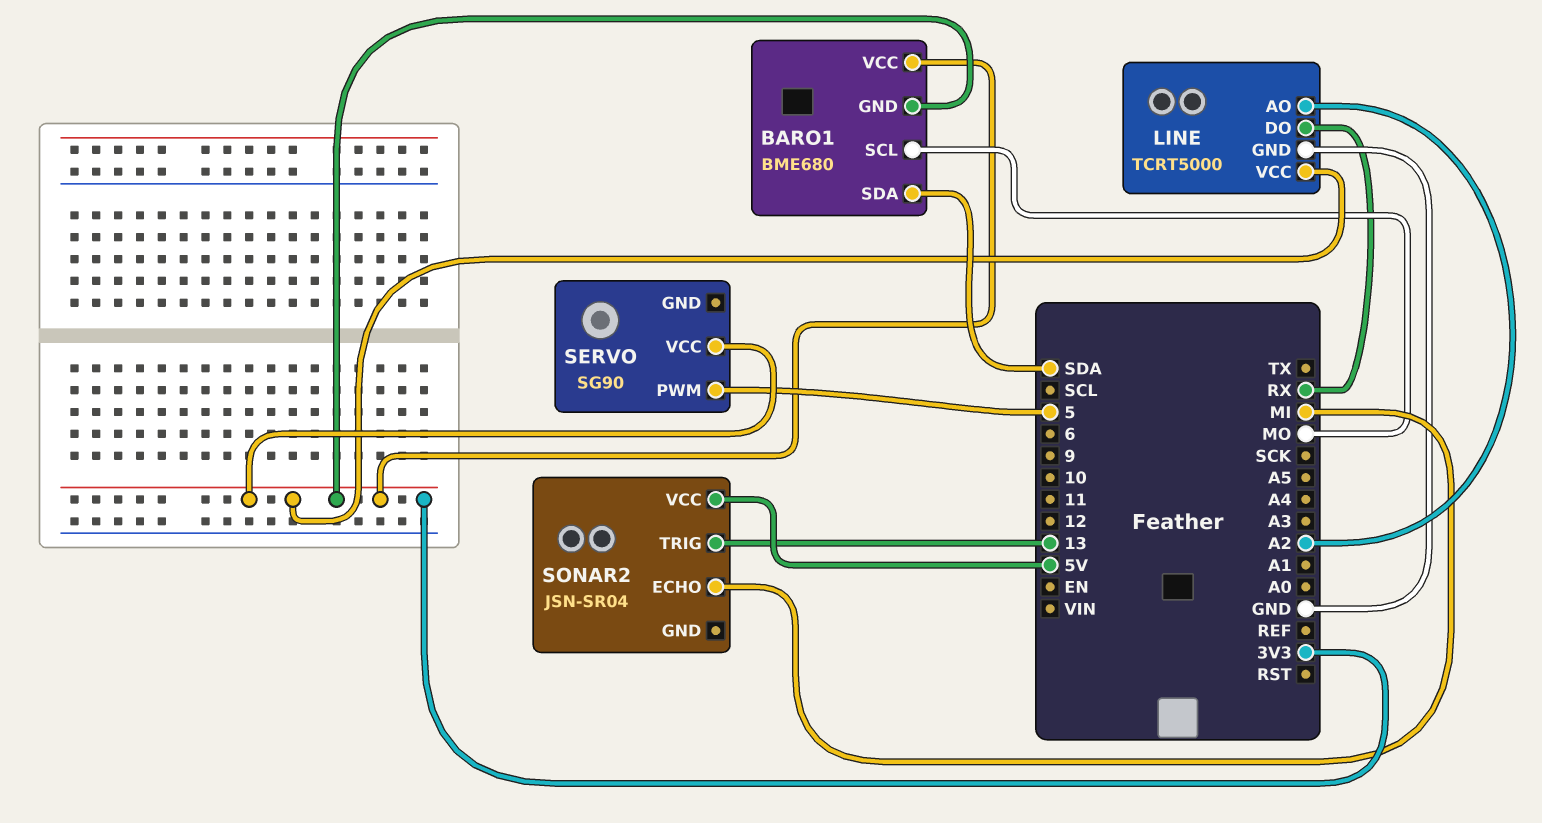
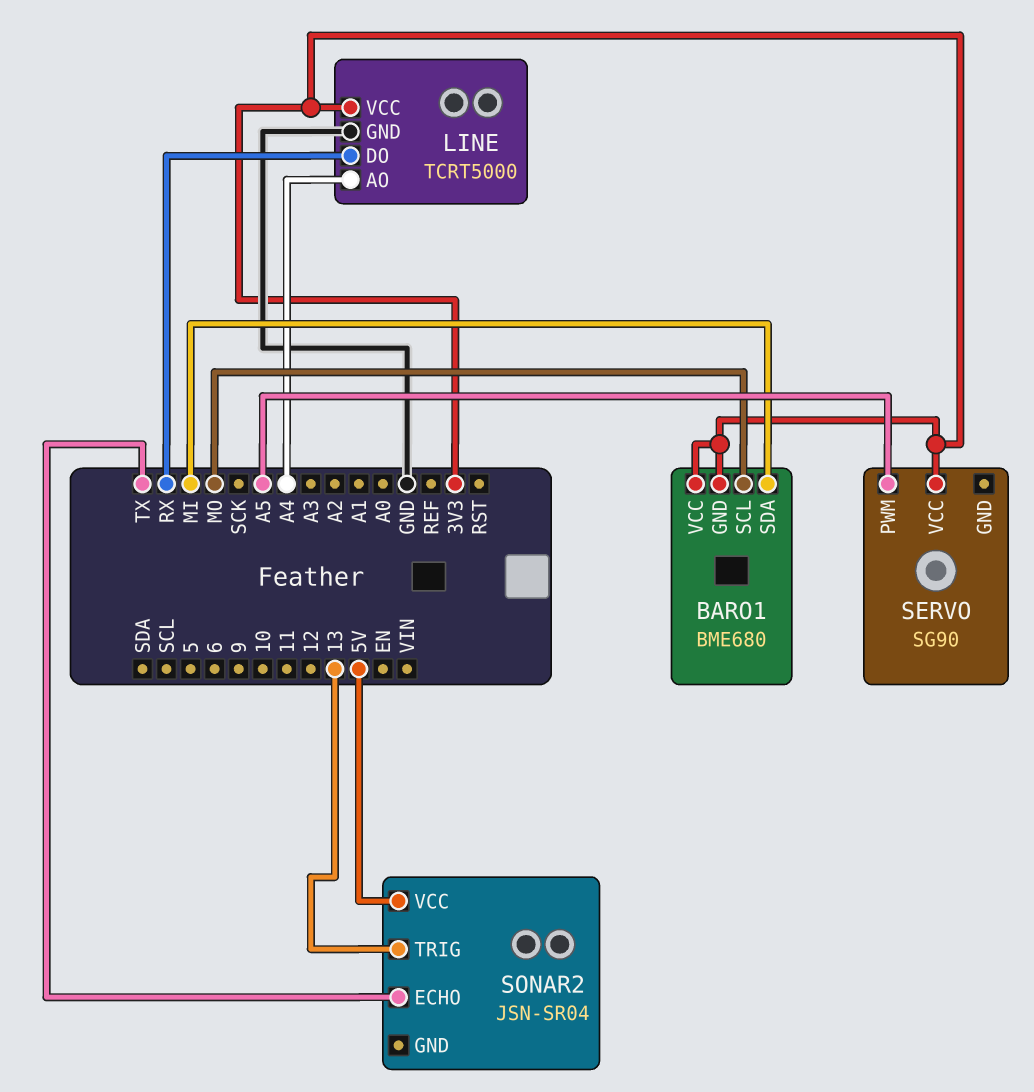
BARO1 pin SDA: SDA -> MI
LINE pin AO: A2 -> A4
SERVO pin PWM: 5 -> A5
SONAR2 pin ECHO: MI -> TX

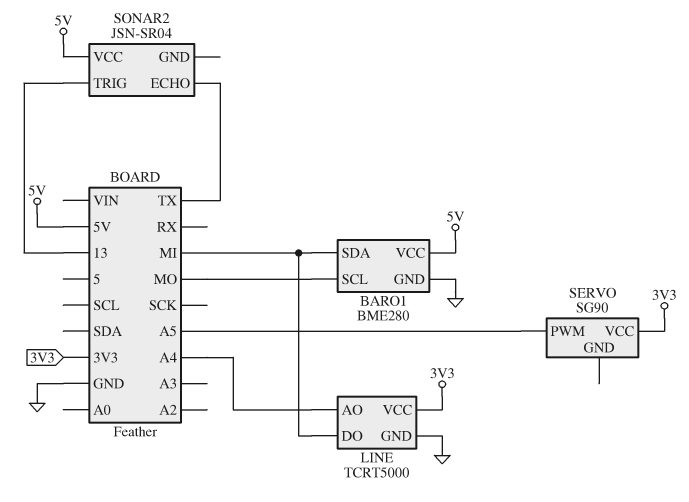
BARO1: BME680 -> BME280
BARO1 pin GND: 3V3 -> GND
BARO1 pin VCC: 3V3 -> 5V
LINE pin DO: RX -> MI

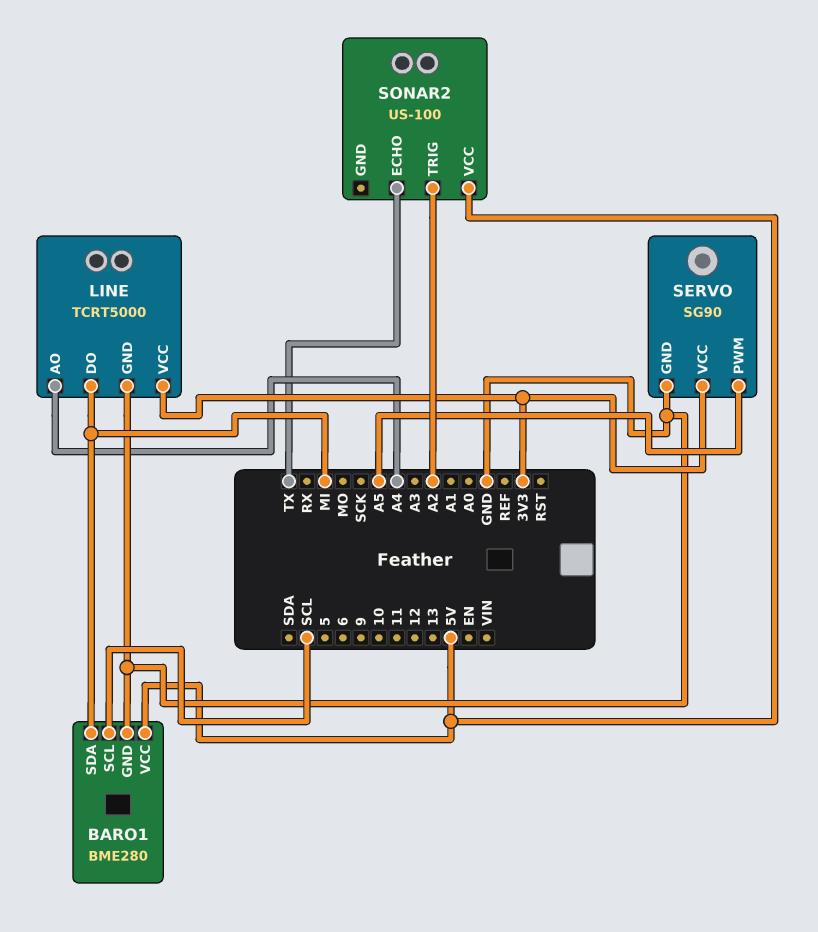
BARO1 pin SCL: MO -> SCL
SERVO pin GND: none -> GND
SONAR2: JSN-SR04 -> US-100
SONAR2 pin TRIG: 13 -> A2

